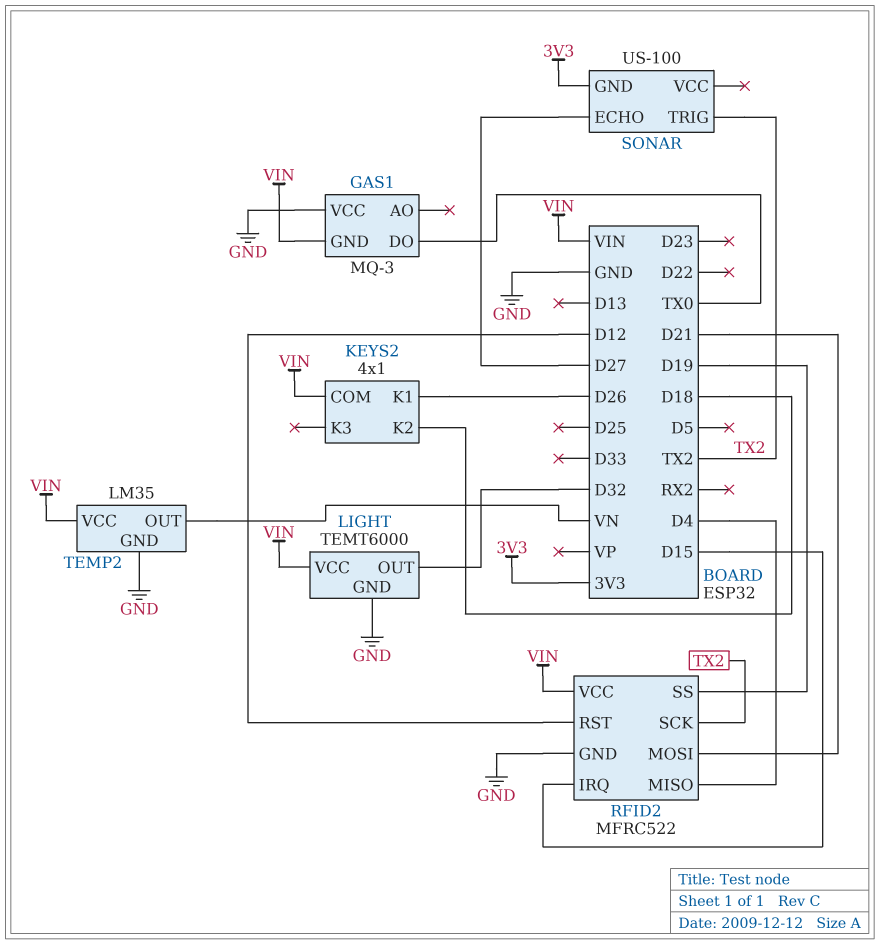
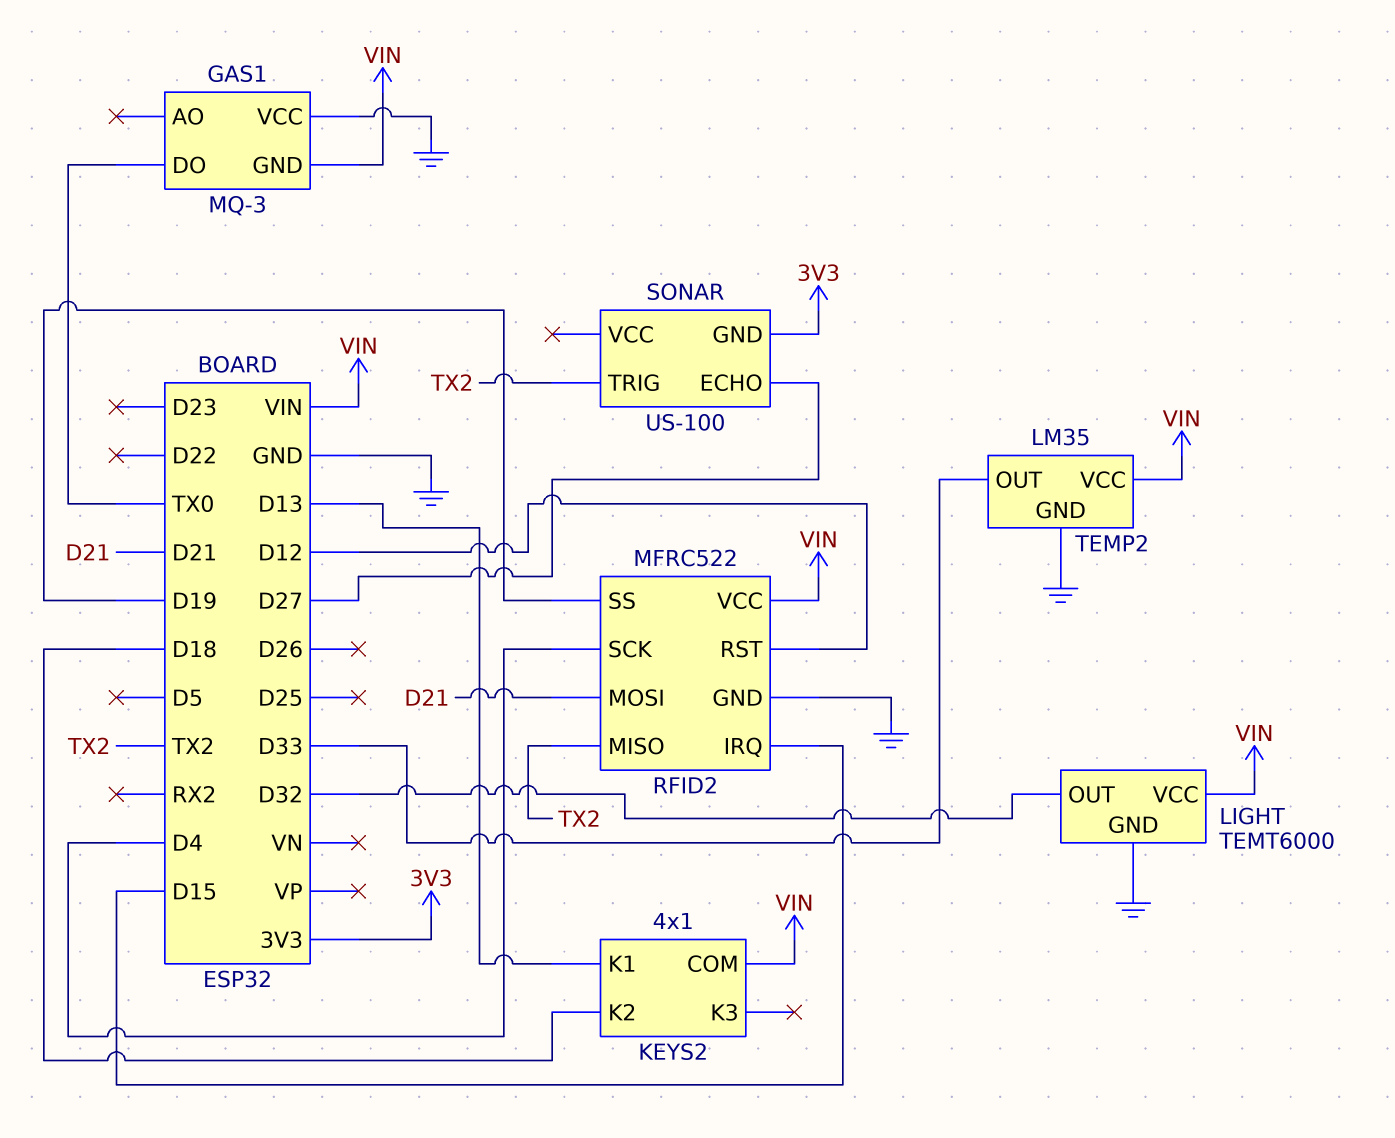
KEYS2 pin K1: D26 -> D13
RFID2 pin MISO: D4 -> TX2
RFID2 pin SCK: TX2 -> D4
TEMP2 pin OUT: VN -> D33

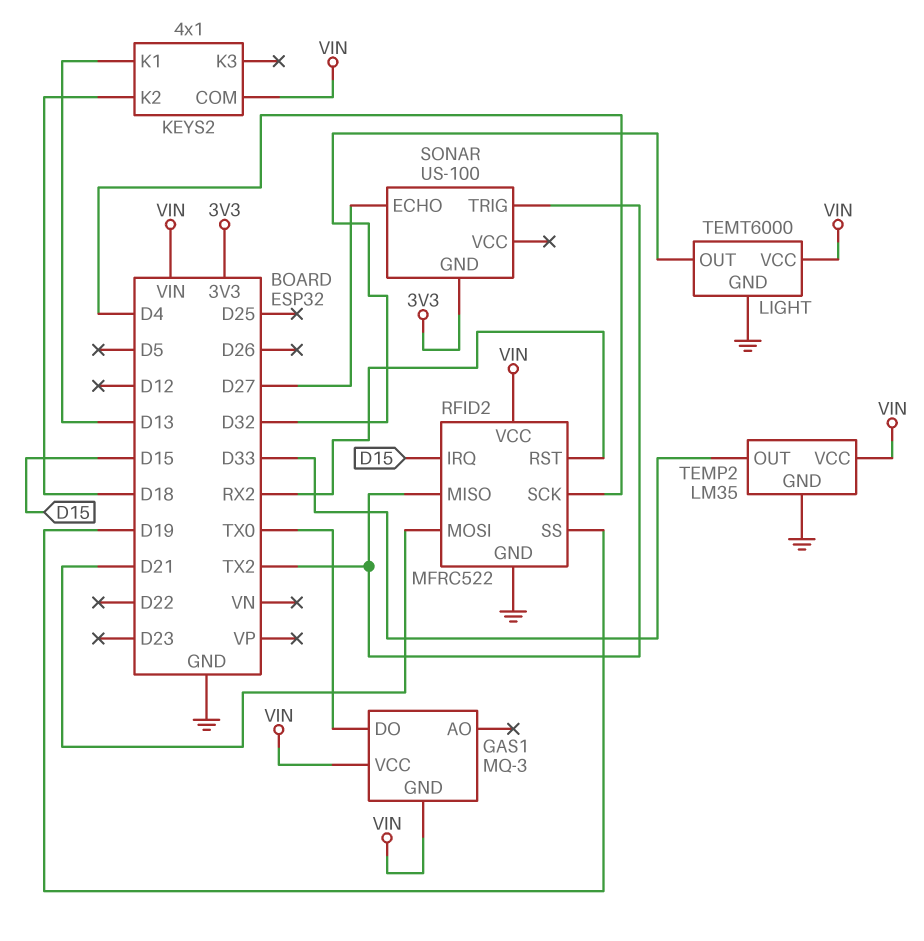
GAS1 pin VCC: GND -> VIN
RFID2 pin RST: D12 -> RX2

